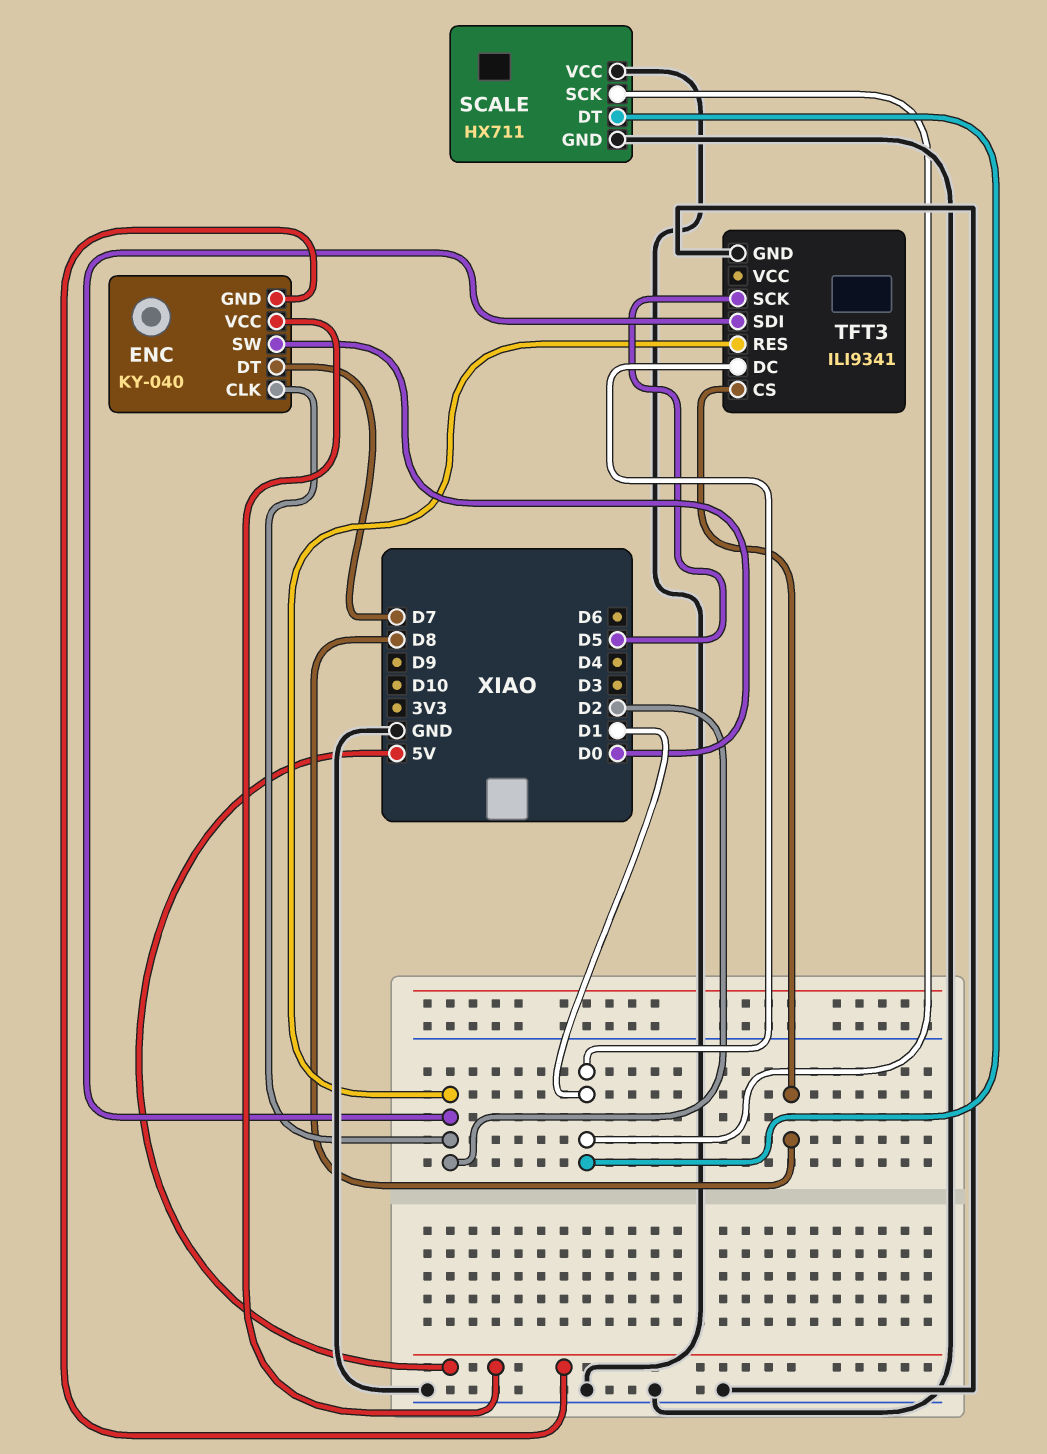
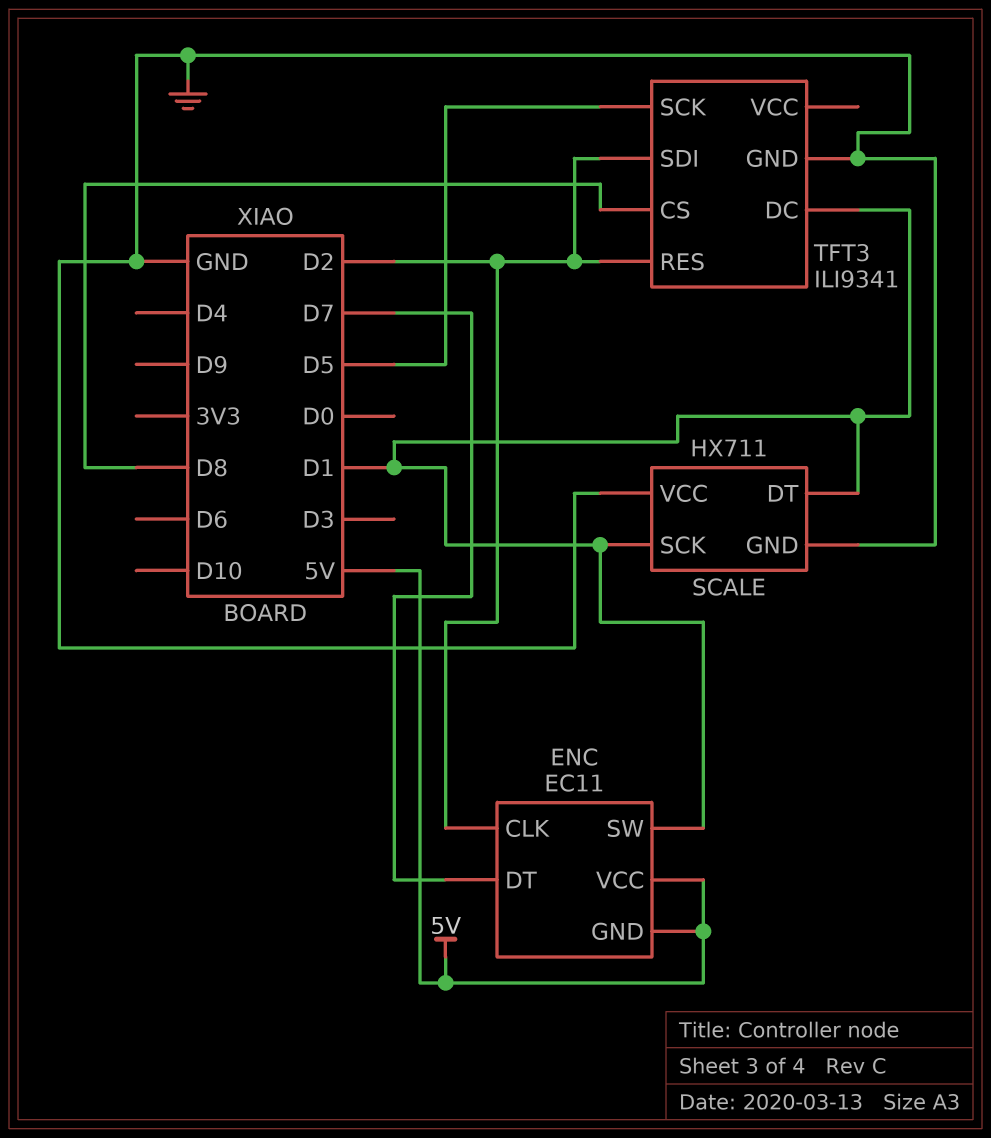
ENC: KY-040 -> EC11
ENC pin SW: D0 -> D1

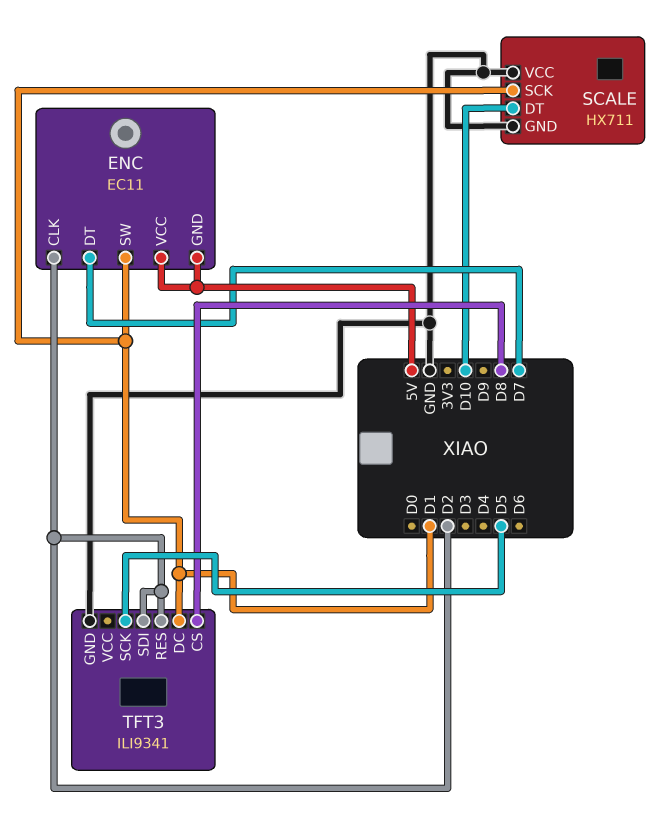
SCALE pin DT: D1 -> D10

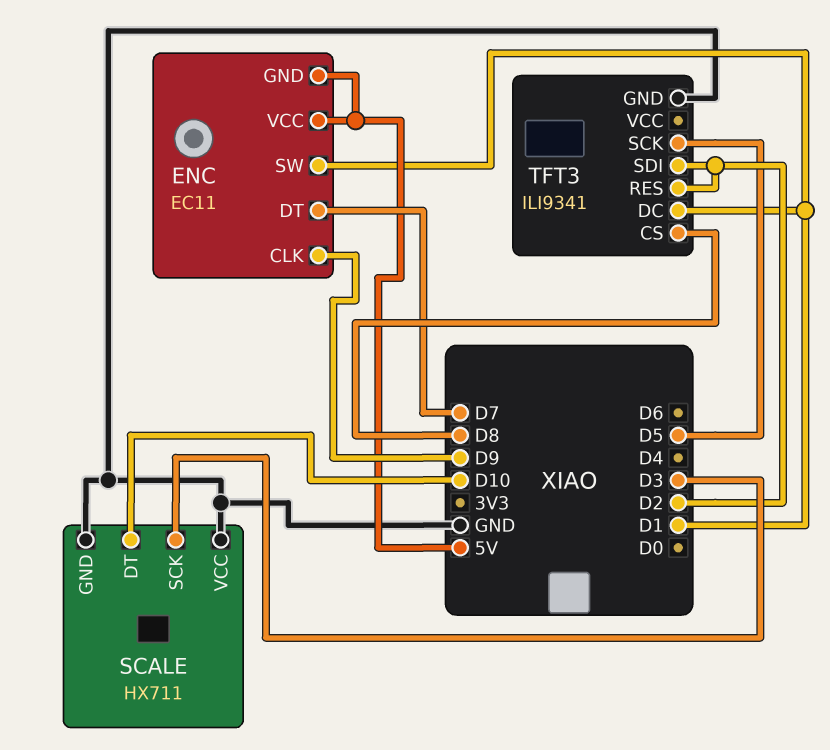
ENC pin CLK: D2 -> D9
SCALE pin SCK: D1 -> D3

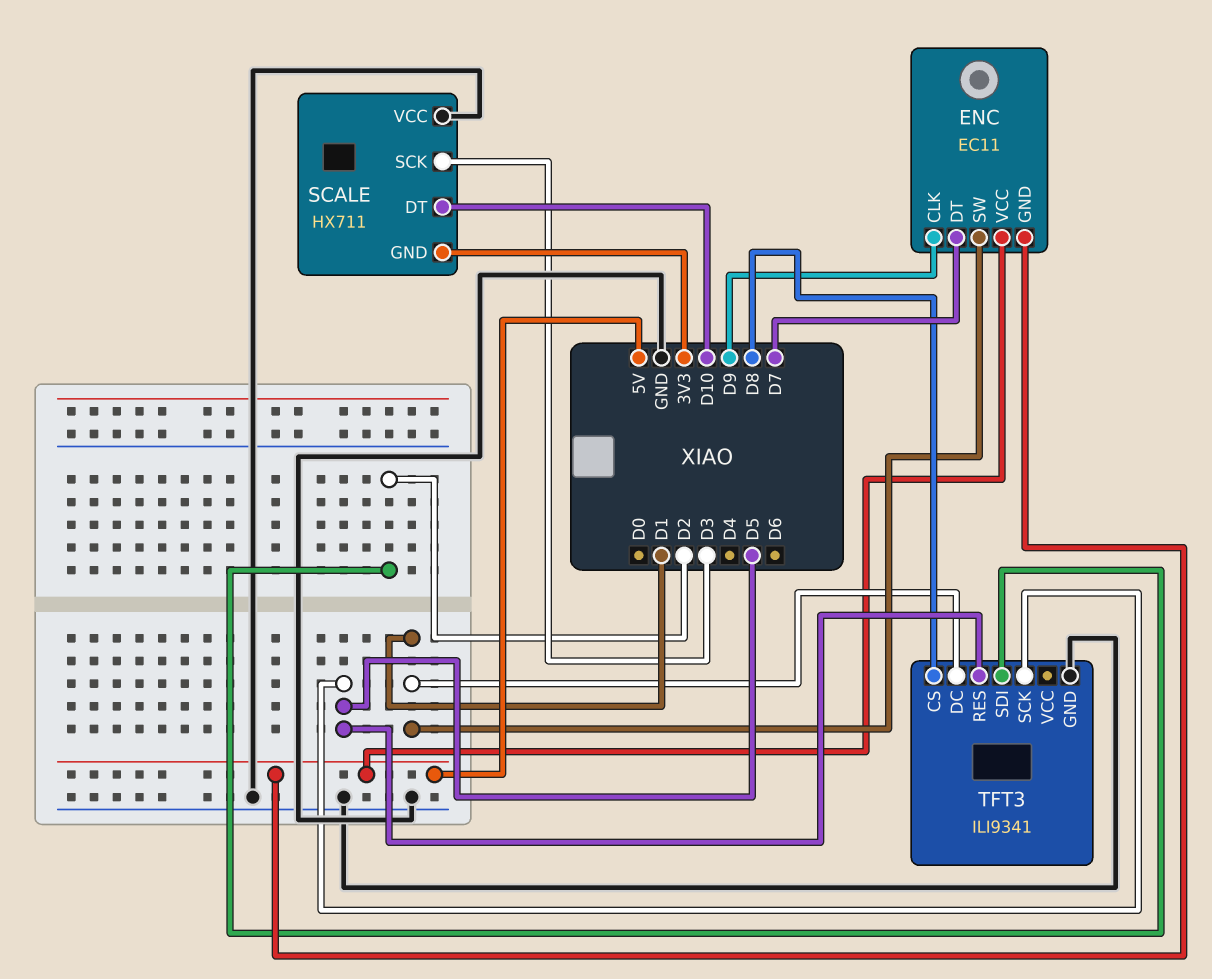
SCALE pin GND: GND -> 3V3
TFT3 pin RES: D2 -> D5

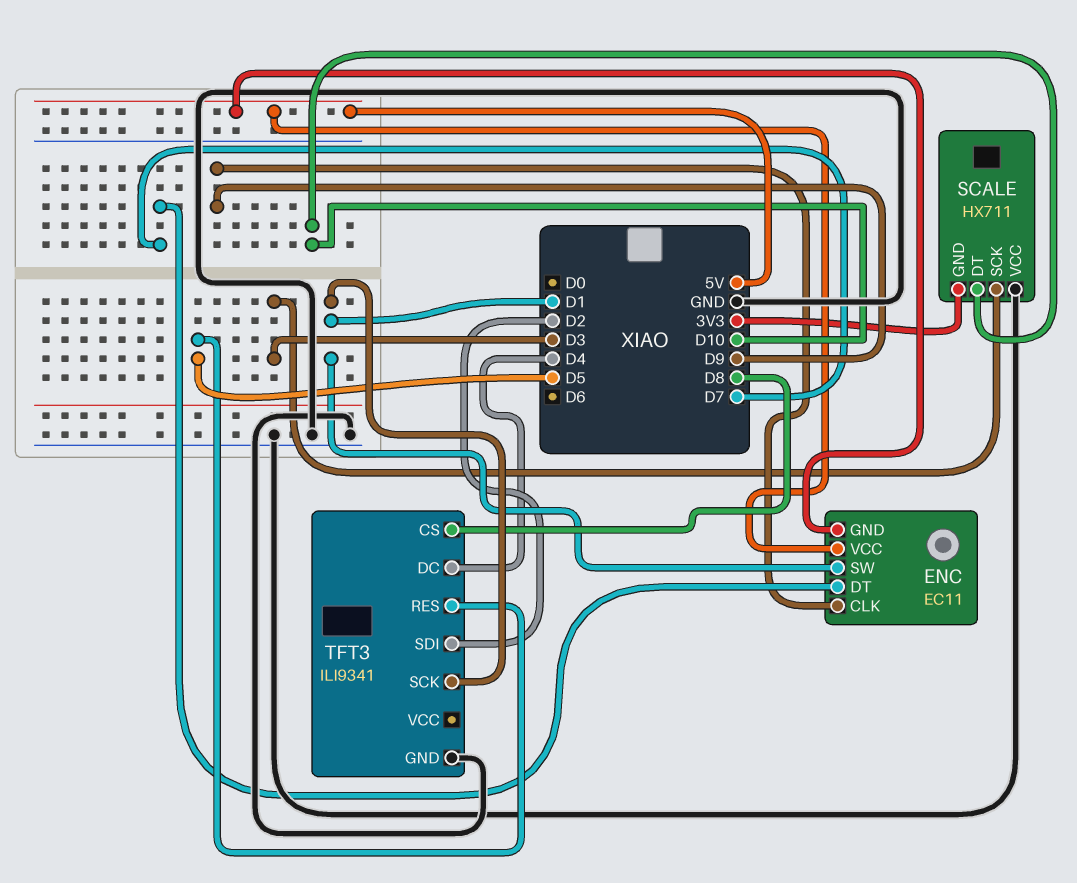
TFT3 pin DC: D1 -> D4
TFT3 pin SCK: D5 -> D1

